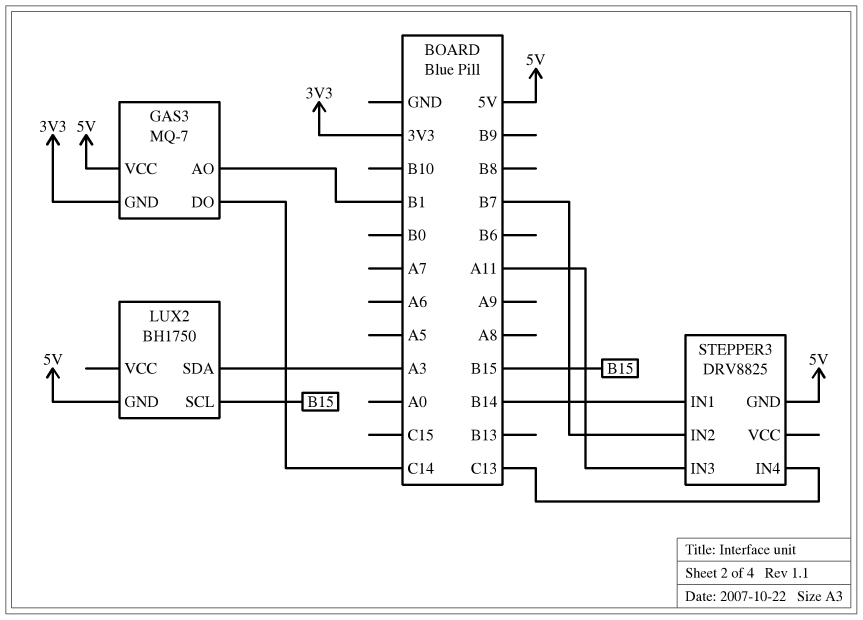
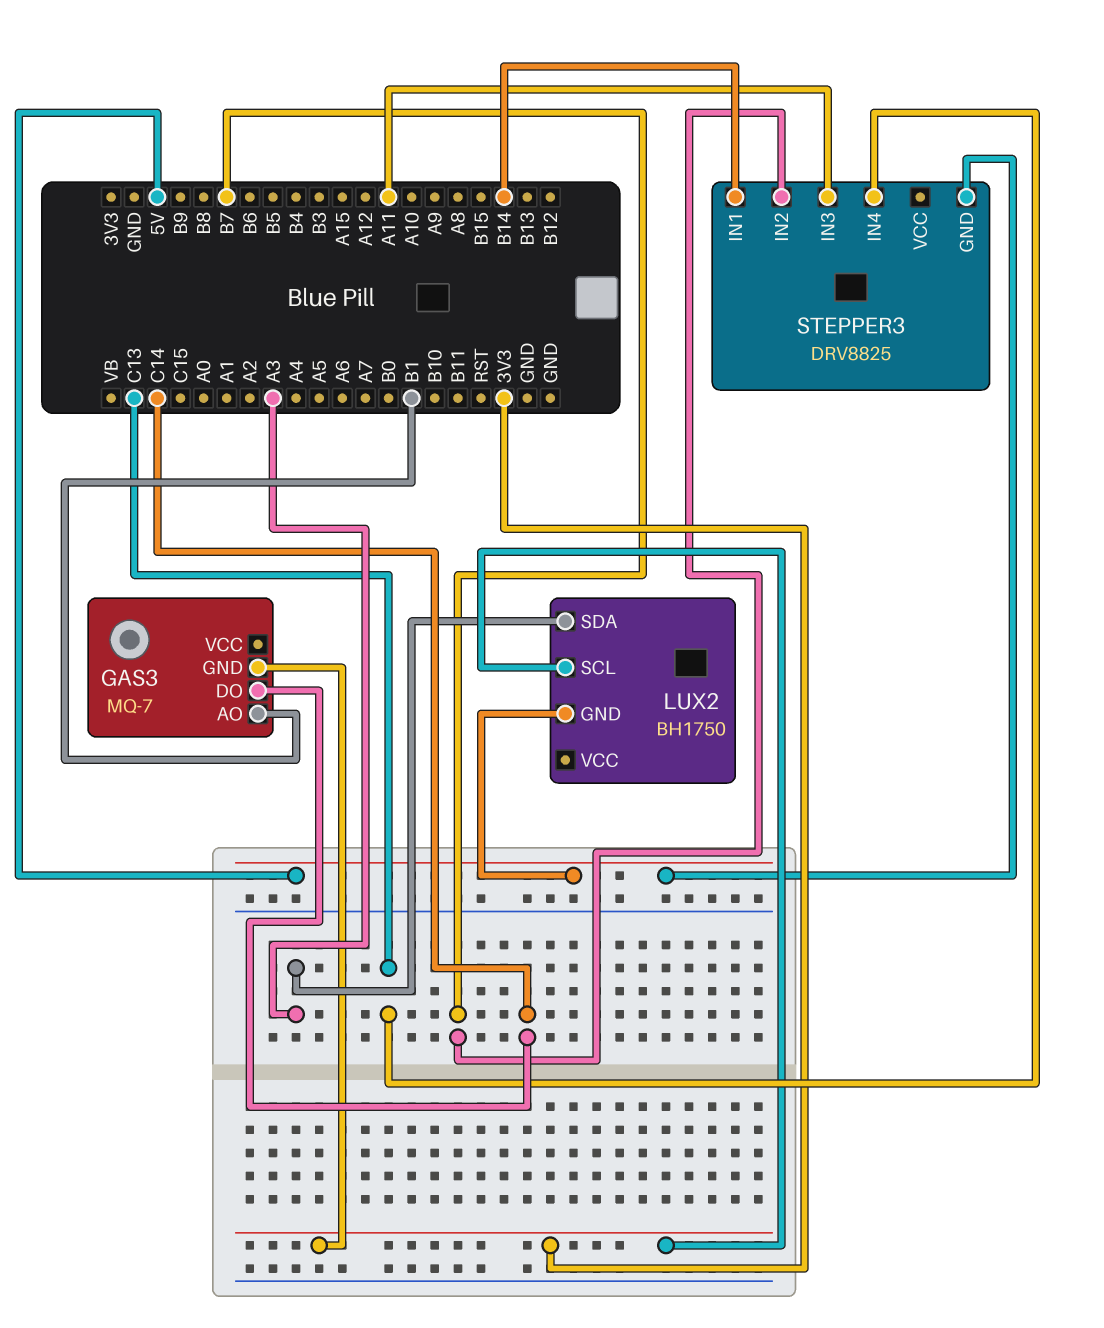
GAS3 pin VCC: 5V -> none
LUX2 pin SCL: B15 -> 3V3

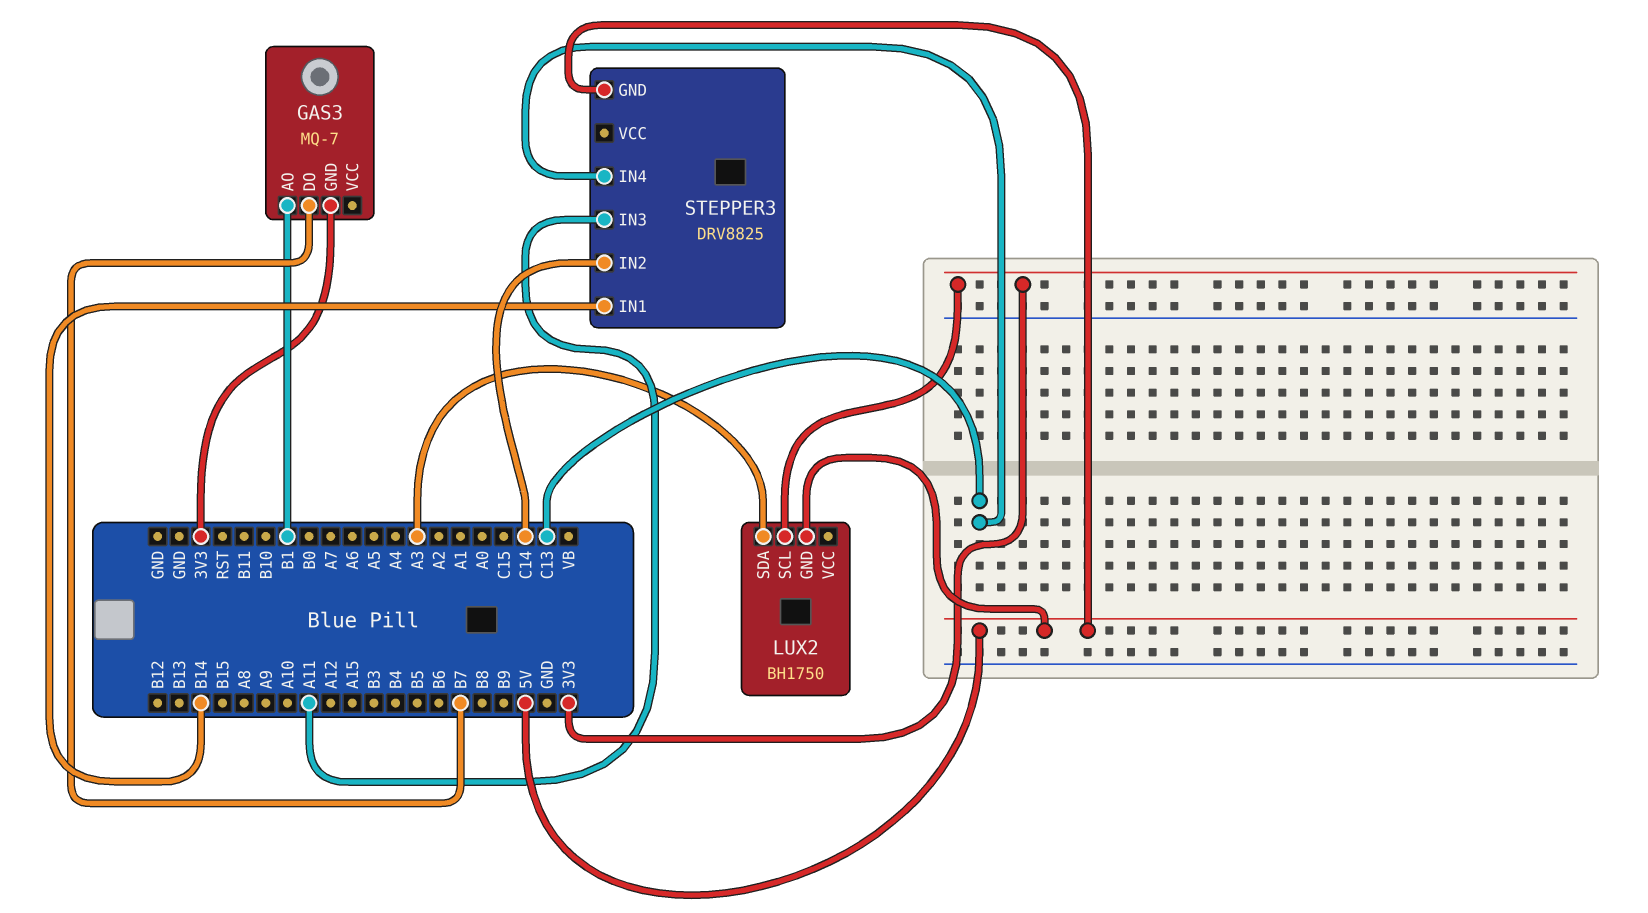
GAS3 pin DO: C14 -> B7
STEPPER3 pin IN2: B7 -> C14

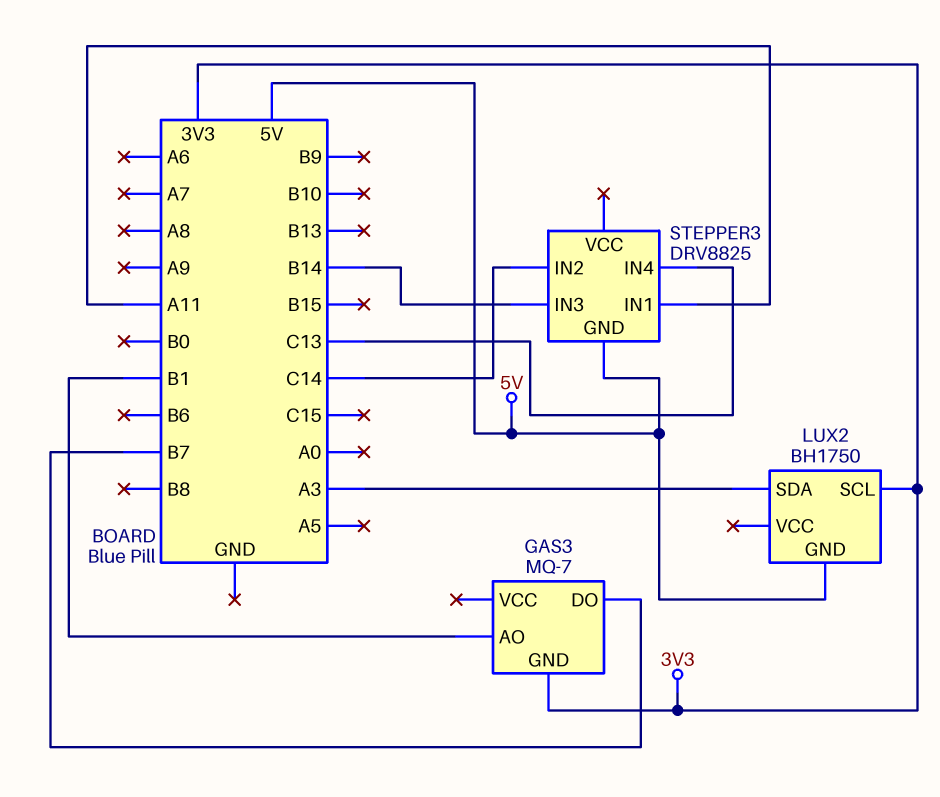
STEPPER3 pin IN1: B14 -> A11
STEPPER3 pin IN3: A11 -> B14

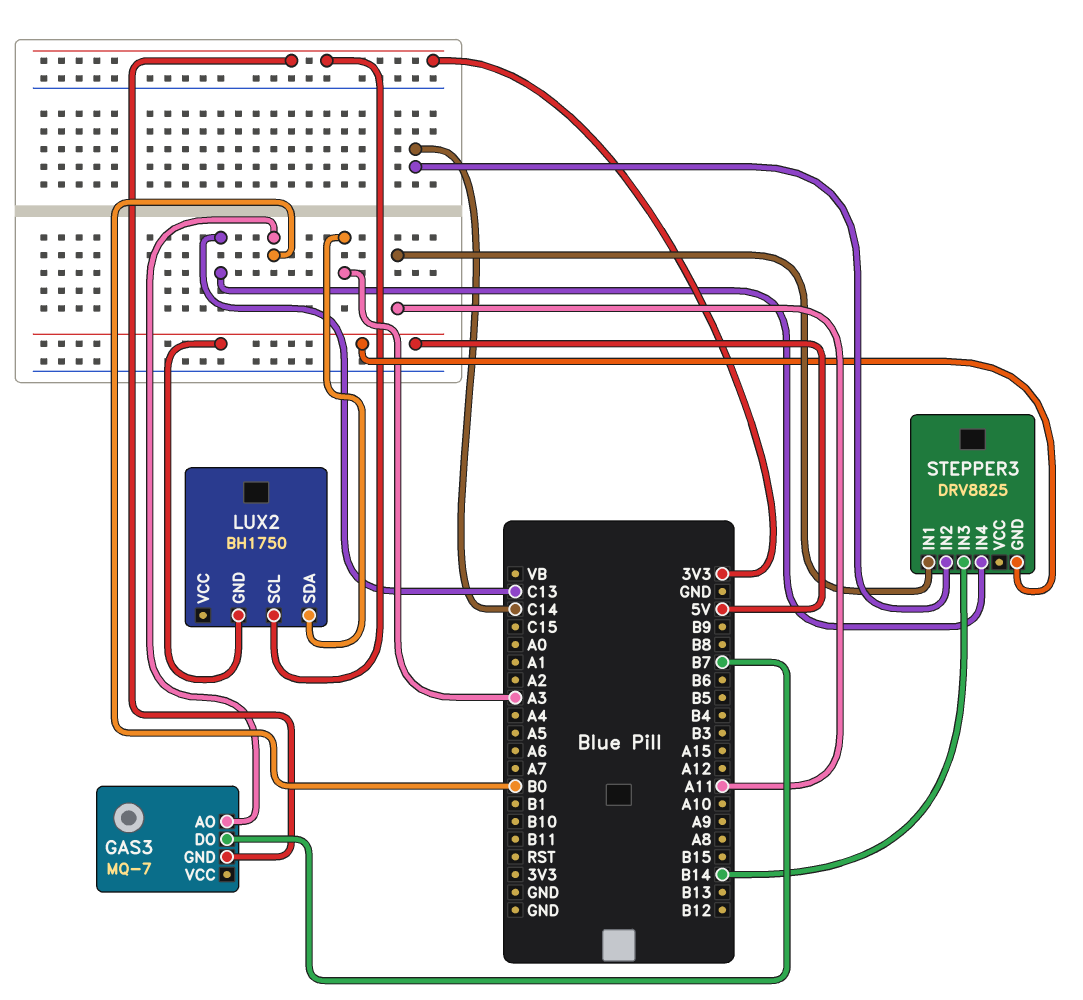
GAS3 pin AO: B1 -> B0

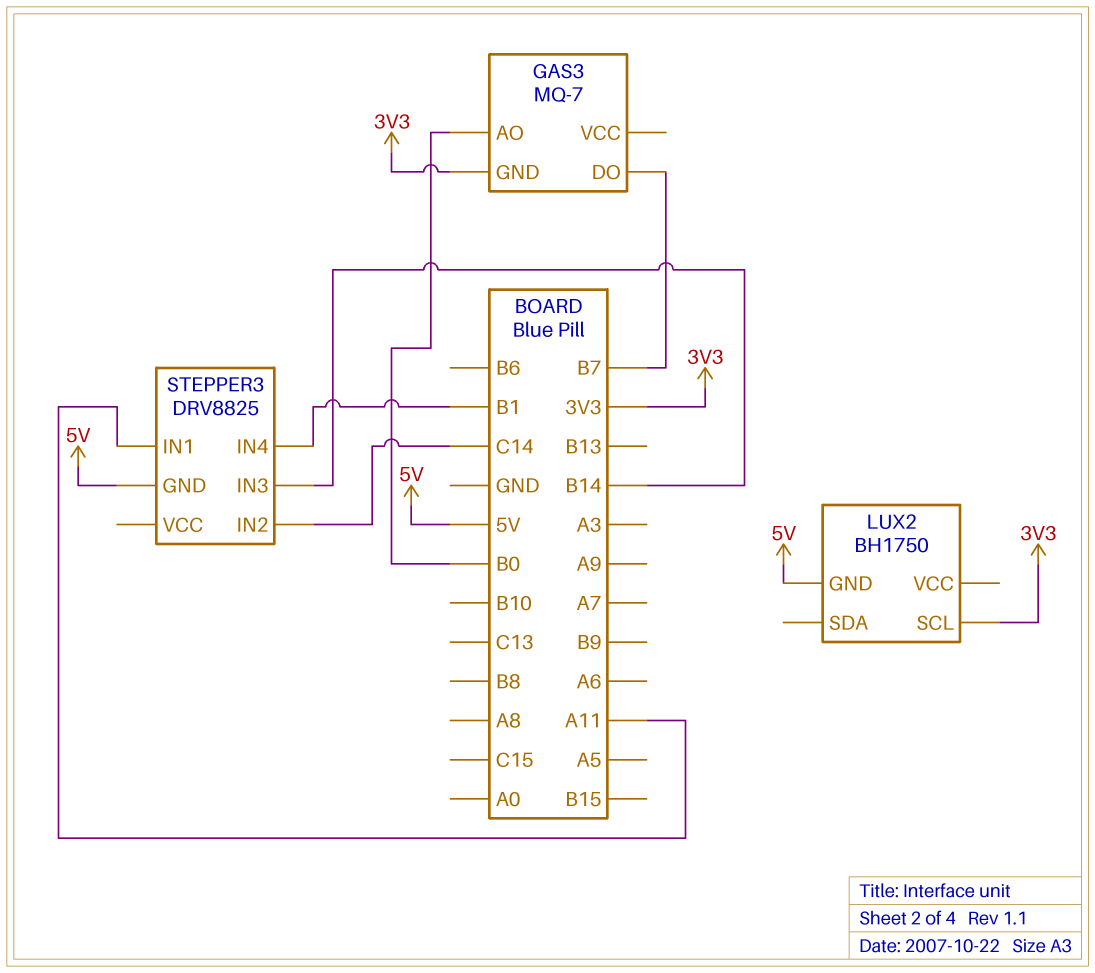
LUX2 pin SDA: A3 -> none
STEPPER3 pin IN4: C13 -> B1

